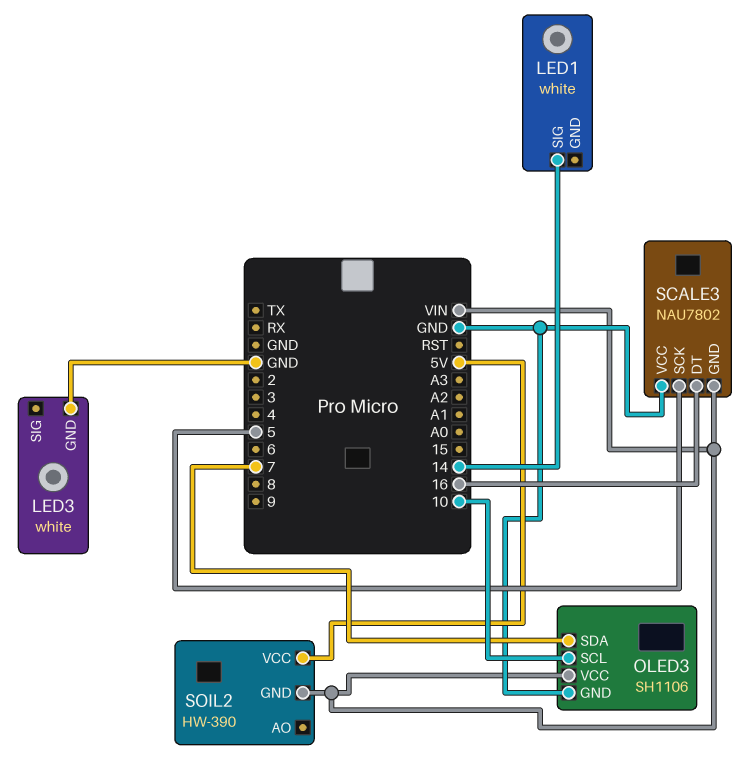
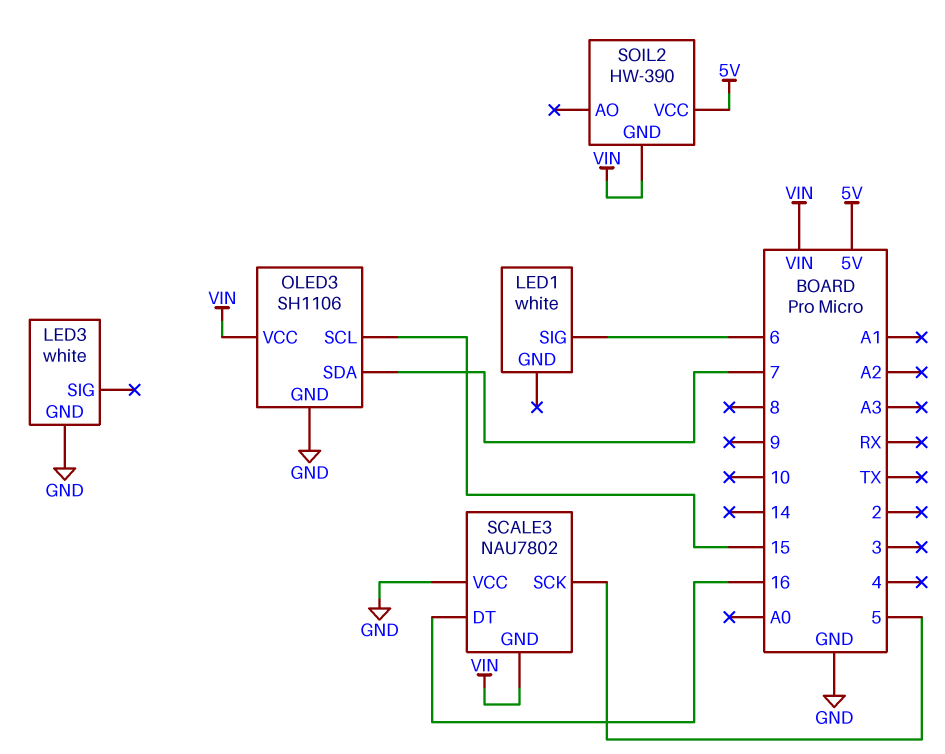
LED1 pin SIG: 14 -> 6
OLED3 pin SCL: 10 -> 15

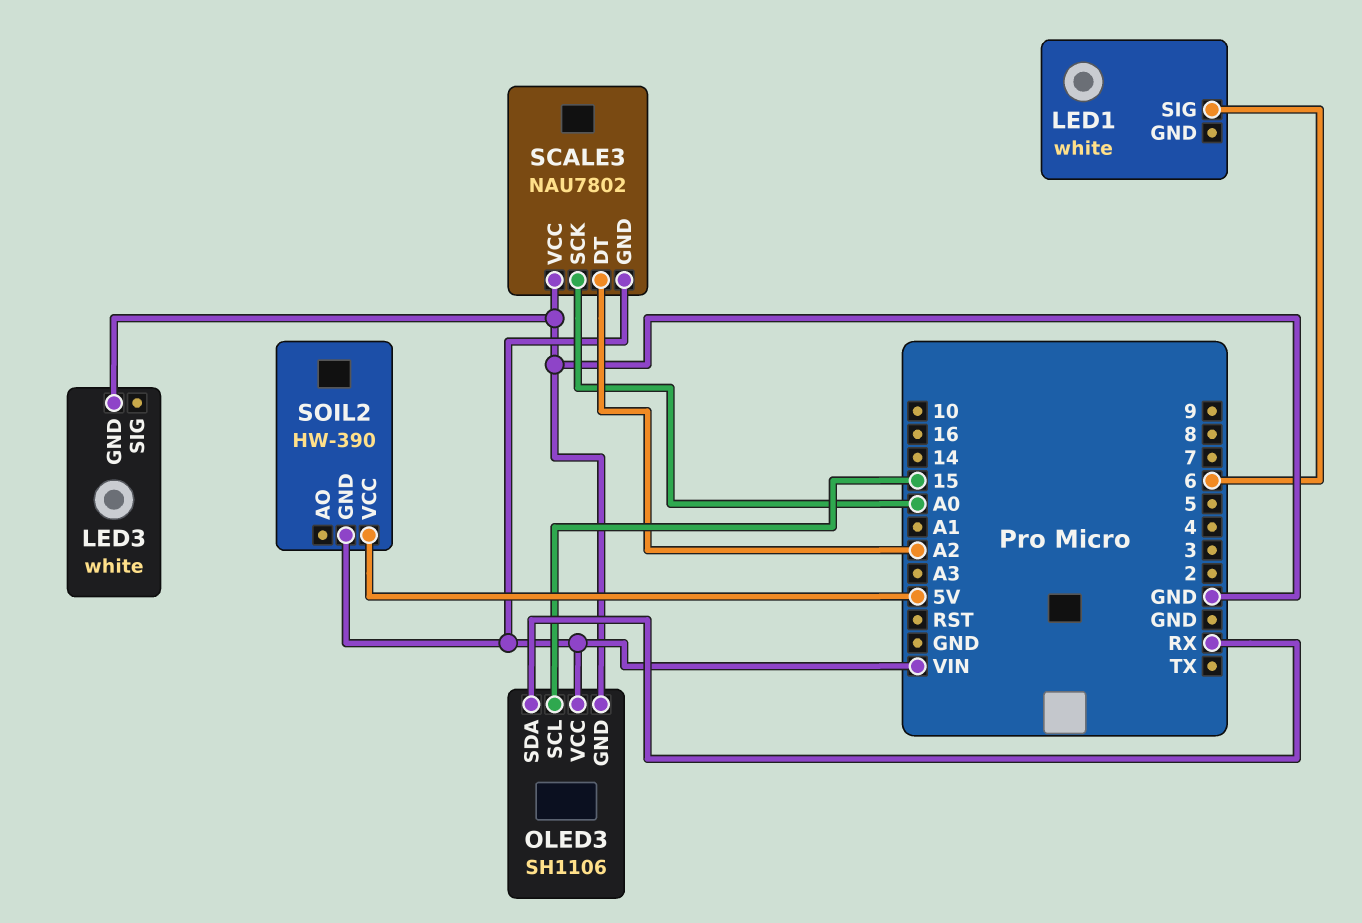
OLED3 pin SDA: 7 -> RX
SCALE3 pin DT: 16 -> A2
SCALE3 pin SCK: 5 -> A0

